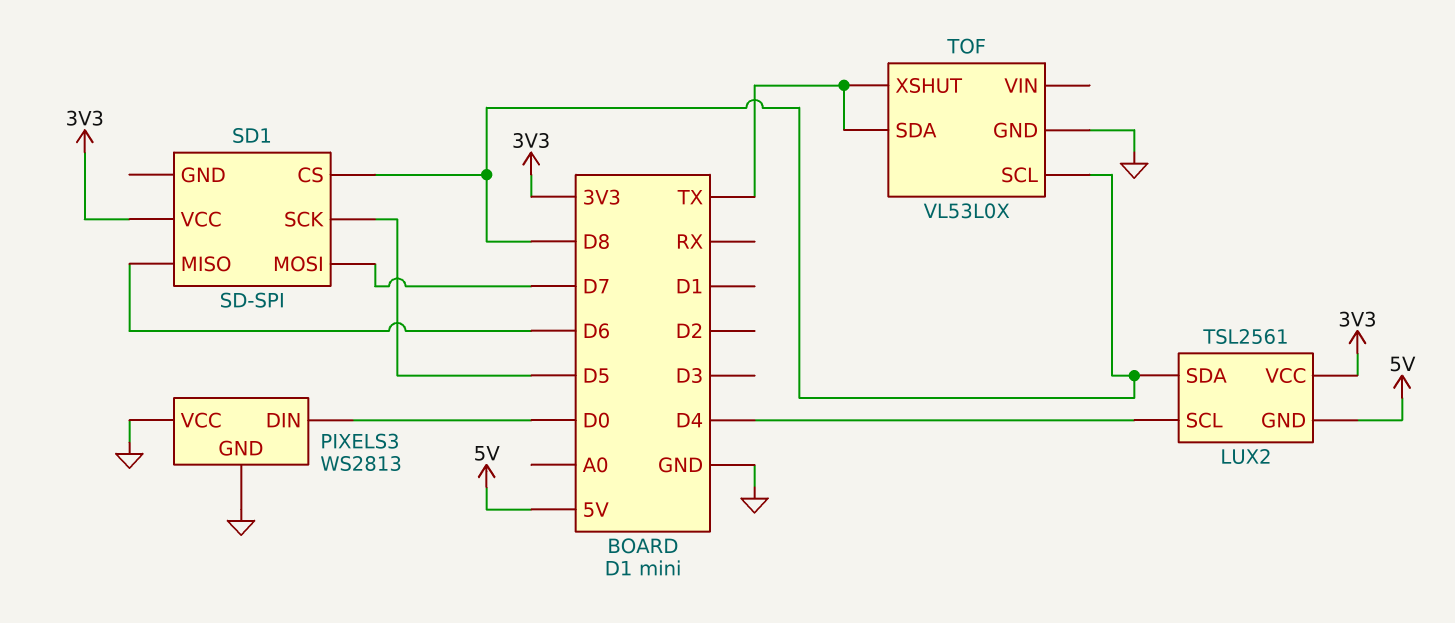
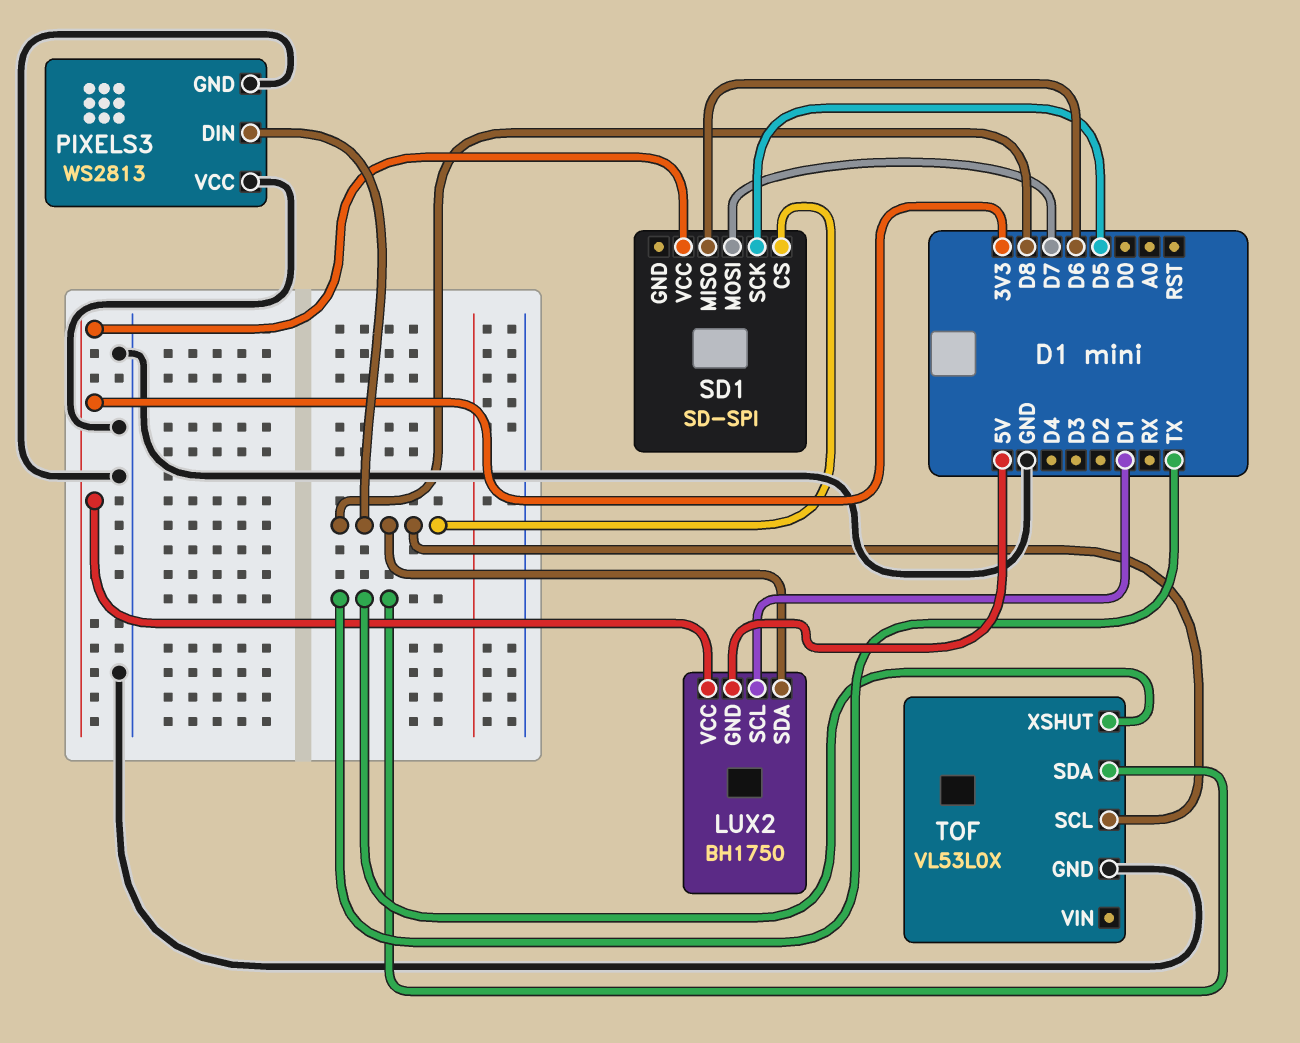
LUX2: TSL2561 -> BH1750
LUX2 pin SCL: D4 -> D1
PIXELS3 pin DIN: D0 -> D8

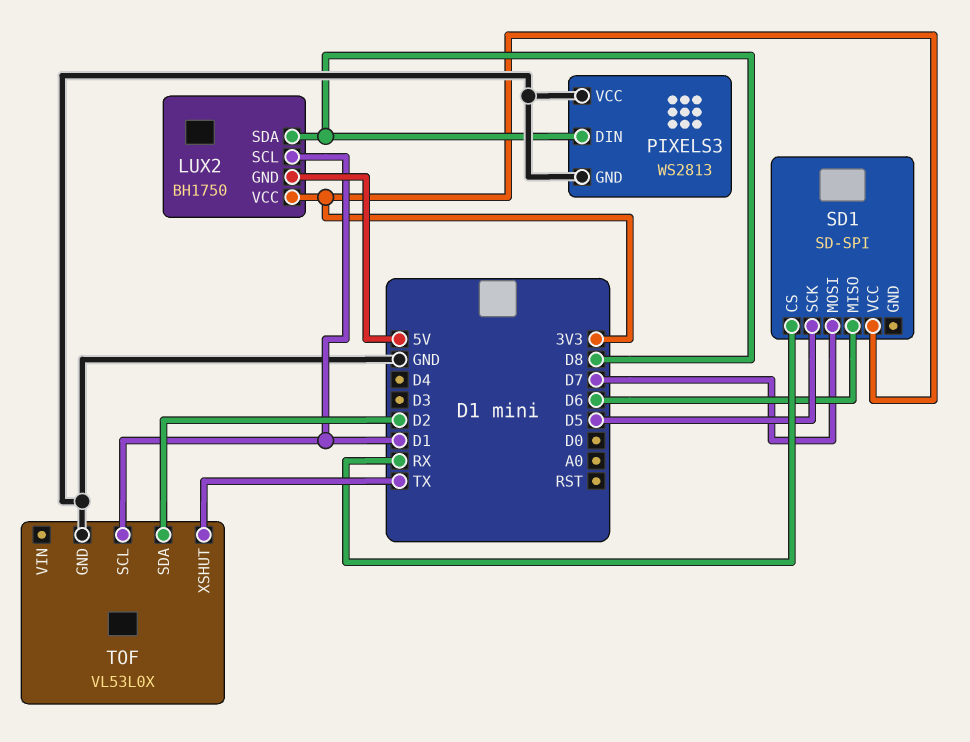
SD1 pin CS: D8 -> RX
TOF pin SCL: D8 -> D1
TOF pin SDA: TX -> D2

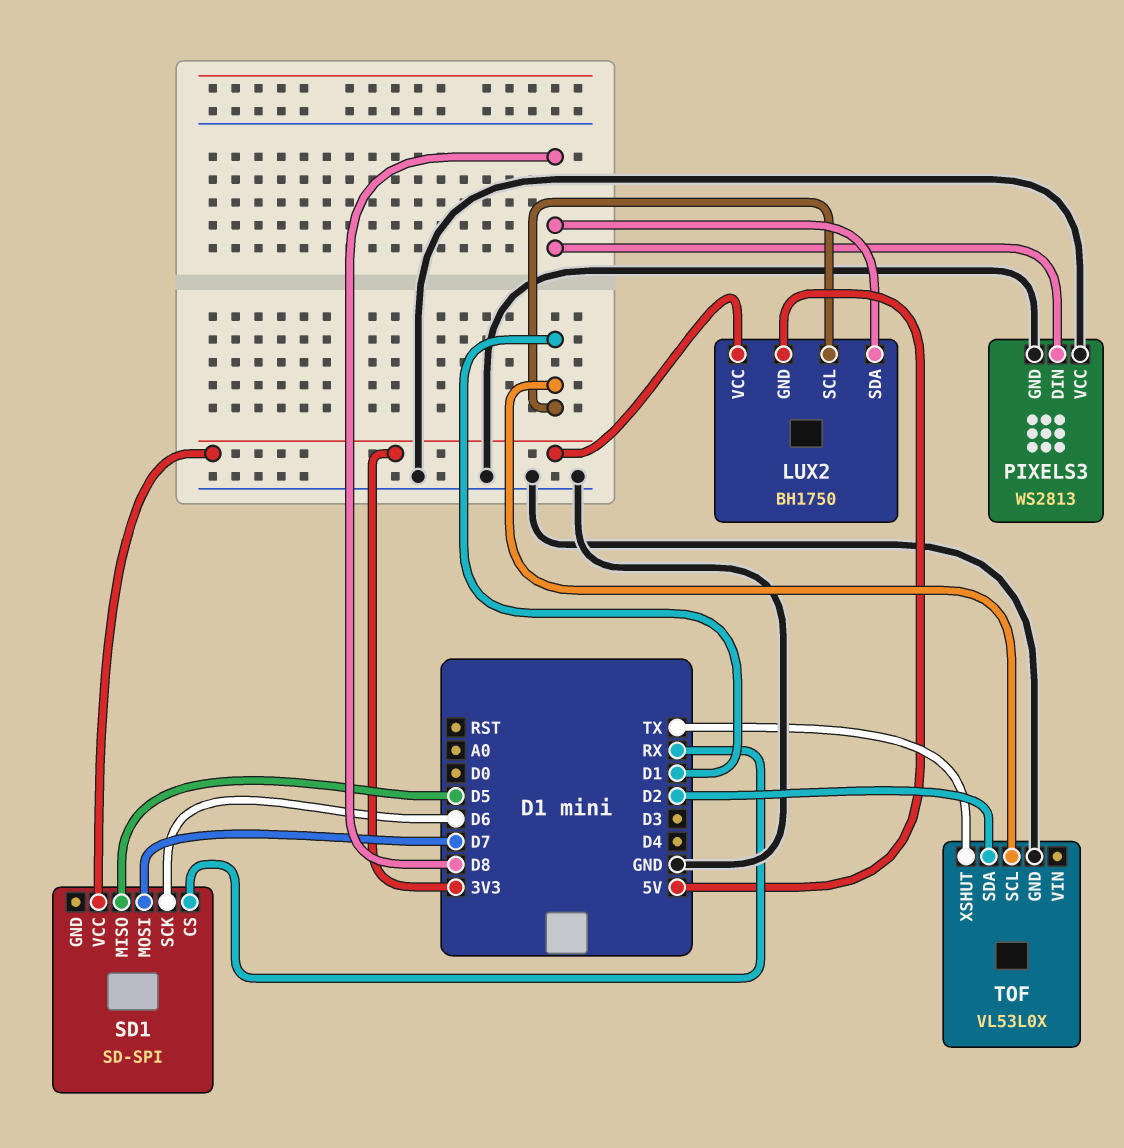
SD1 pin MISO: D6 -> D5
SD1 pin SCK: D5 -> D6

